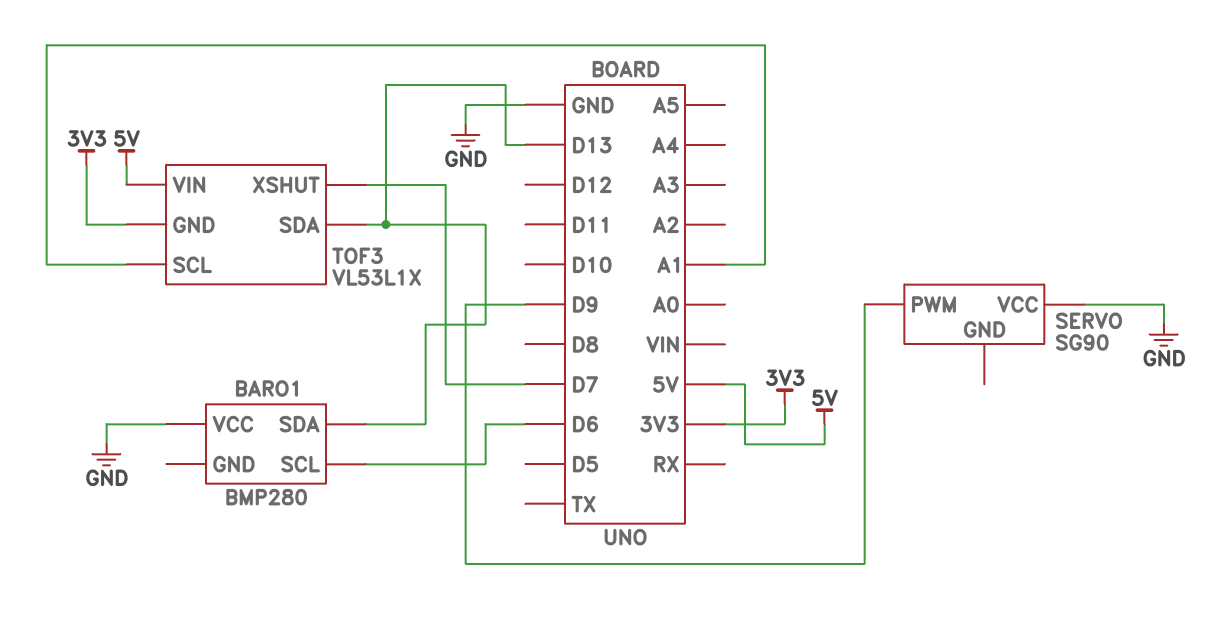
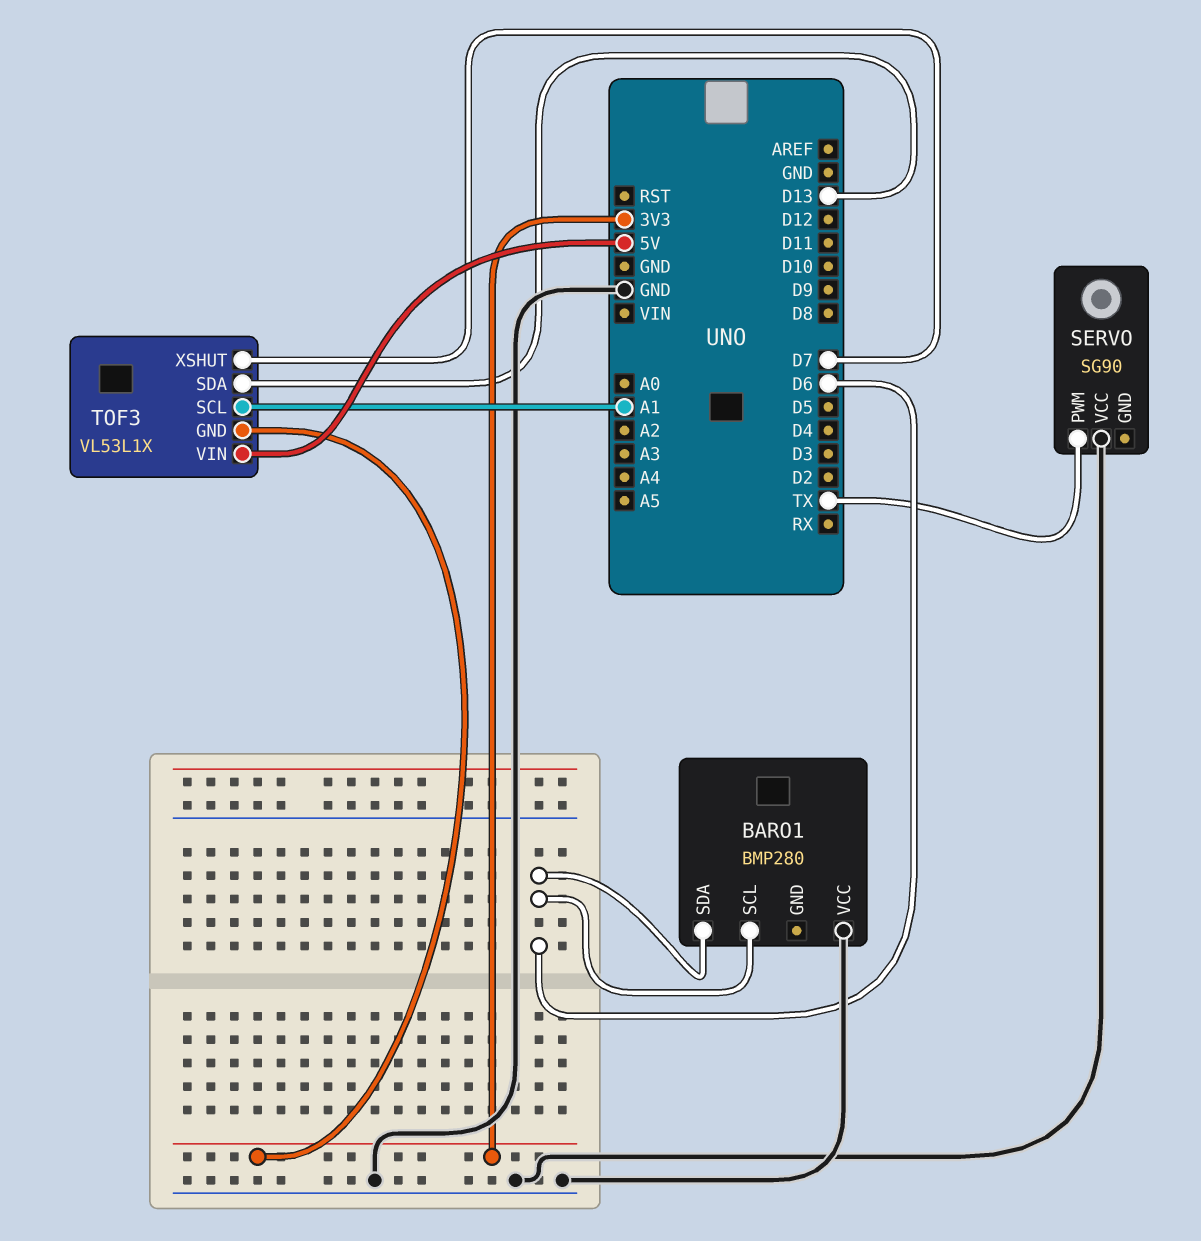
BARO1 pin SDA: D13 -> D6
SERVO pin PWM: D9 -> TX

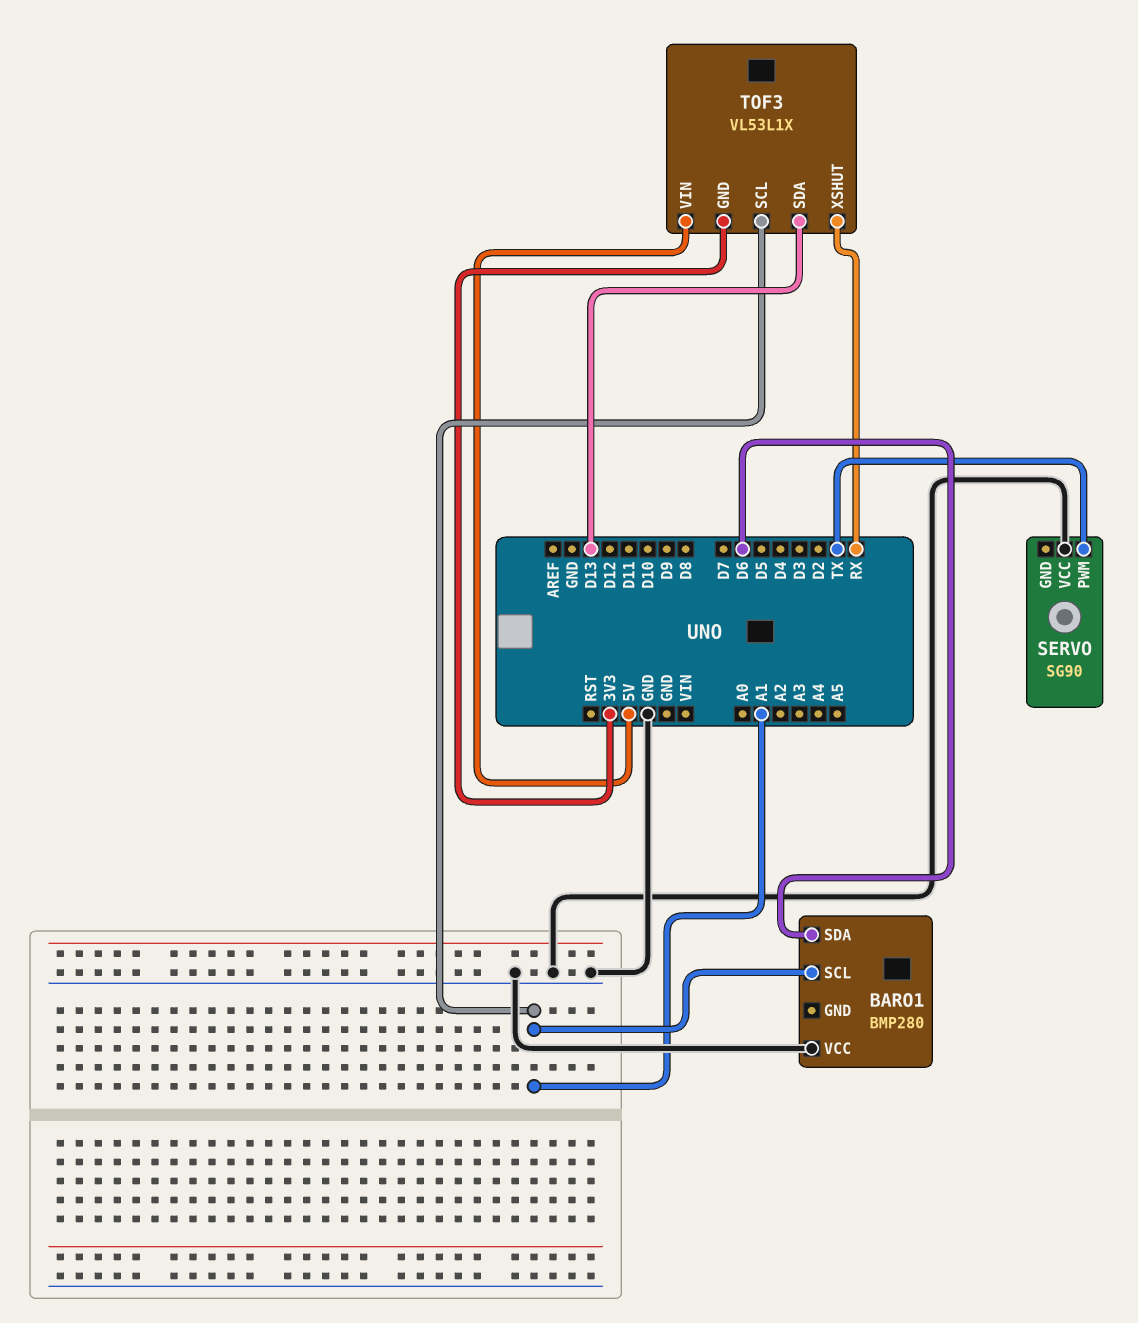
BARO1 pin SCL: D6 -> A1
TOF3 pin XSHUT: D7 -> RX

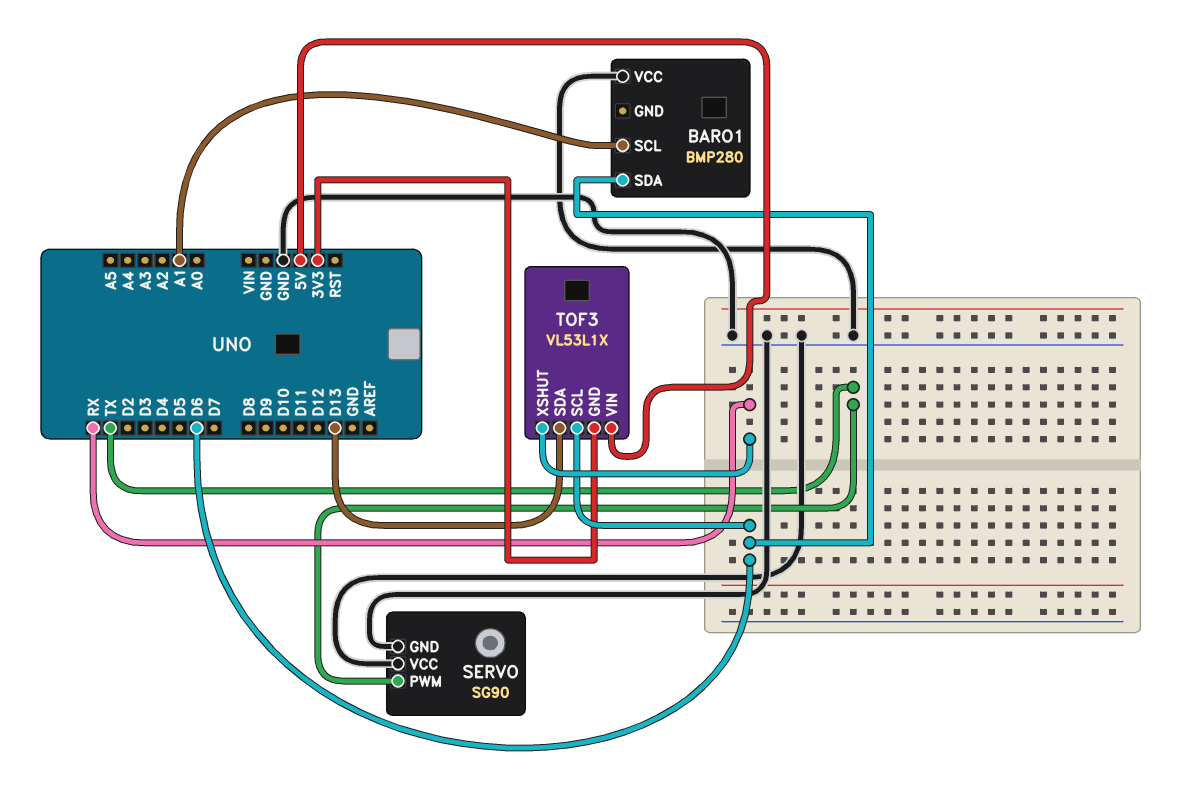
SERVO pin GND: none -> GND
TOF3 pin SCL: A1 -> D6

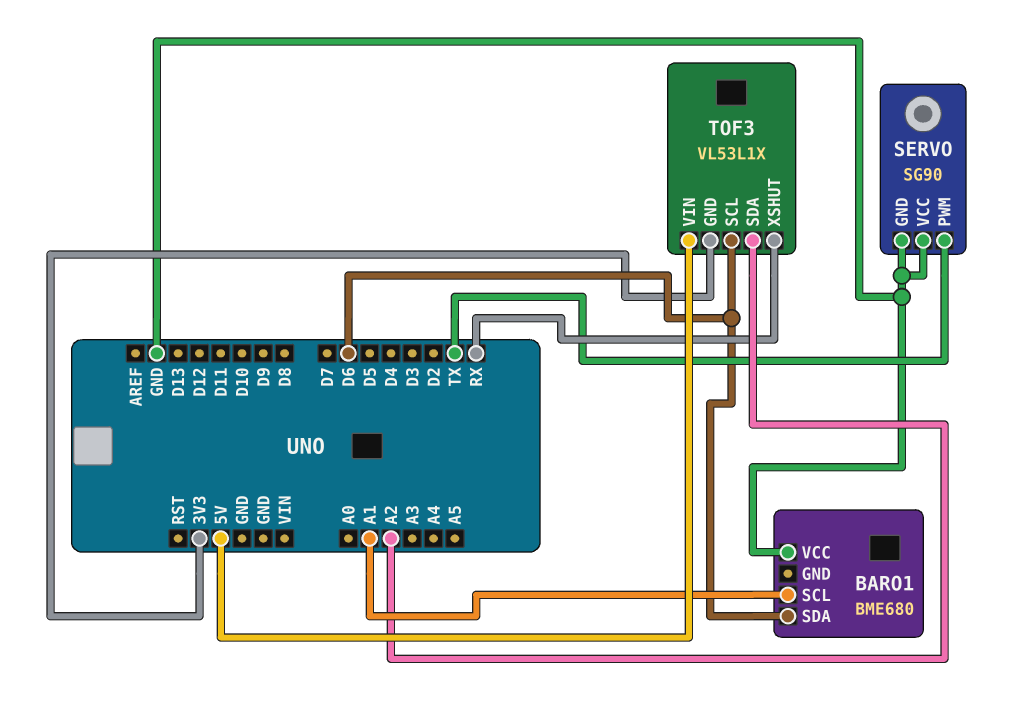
BARO1: BMP280 -> BME680
TOF3 pin SDA: D13 -> A2

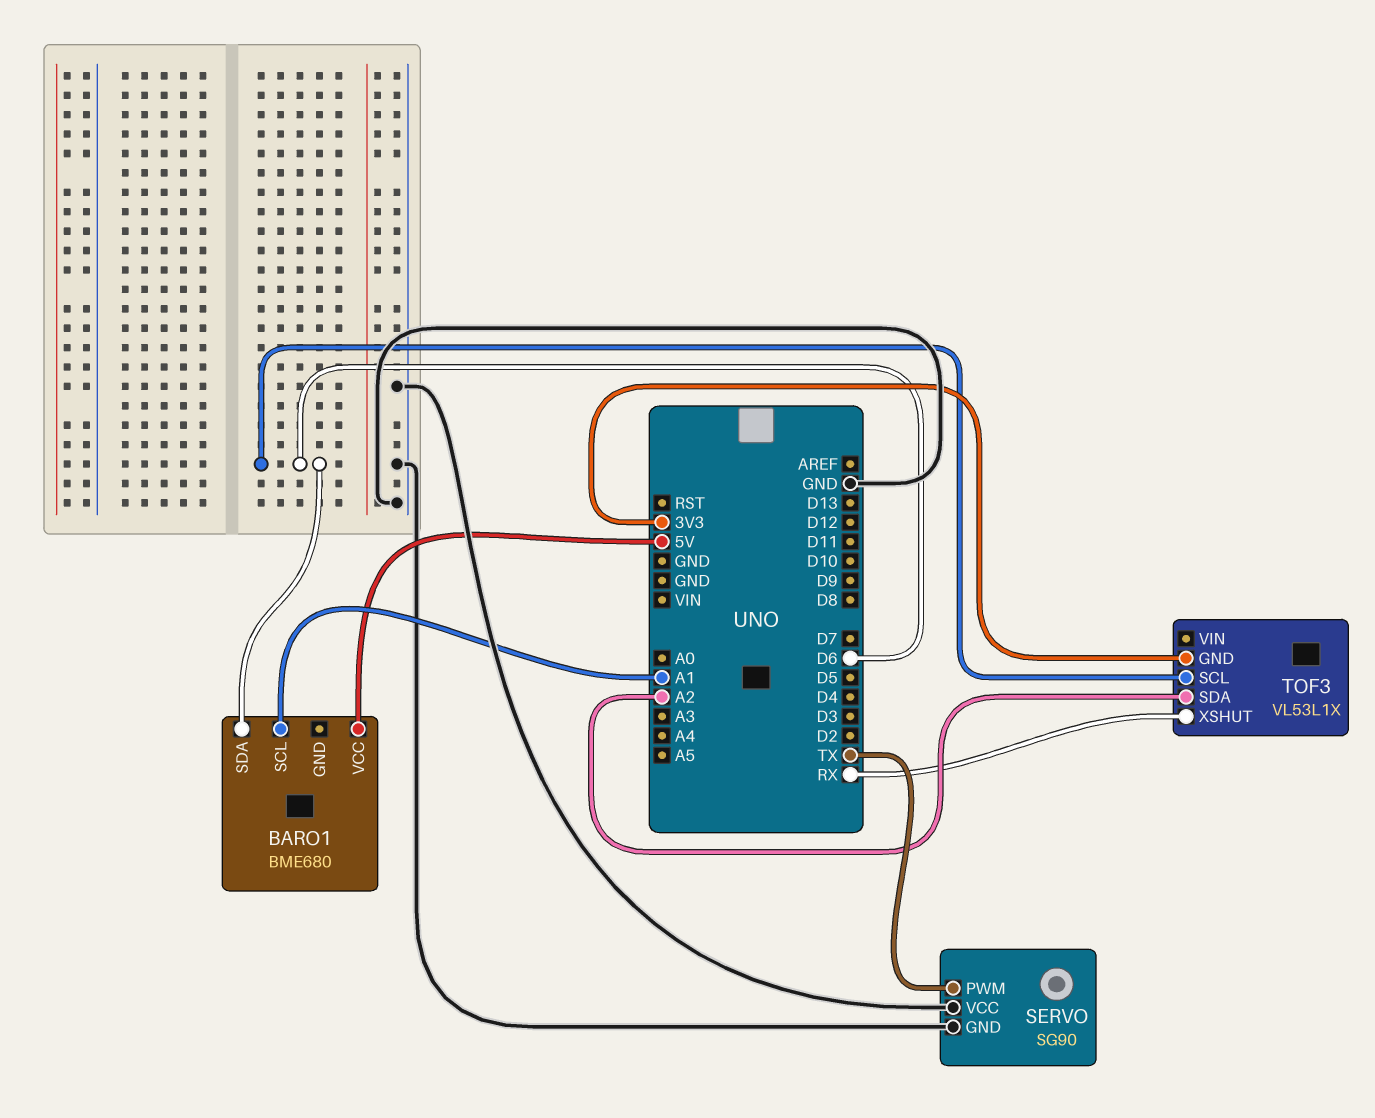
BARO1 pin VCC: GND -> 5V
TOF3 pin VIN: 5V -> none

